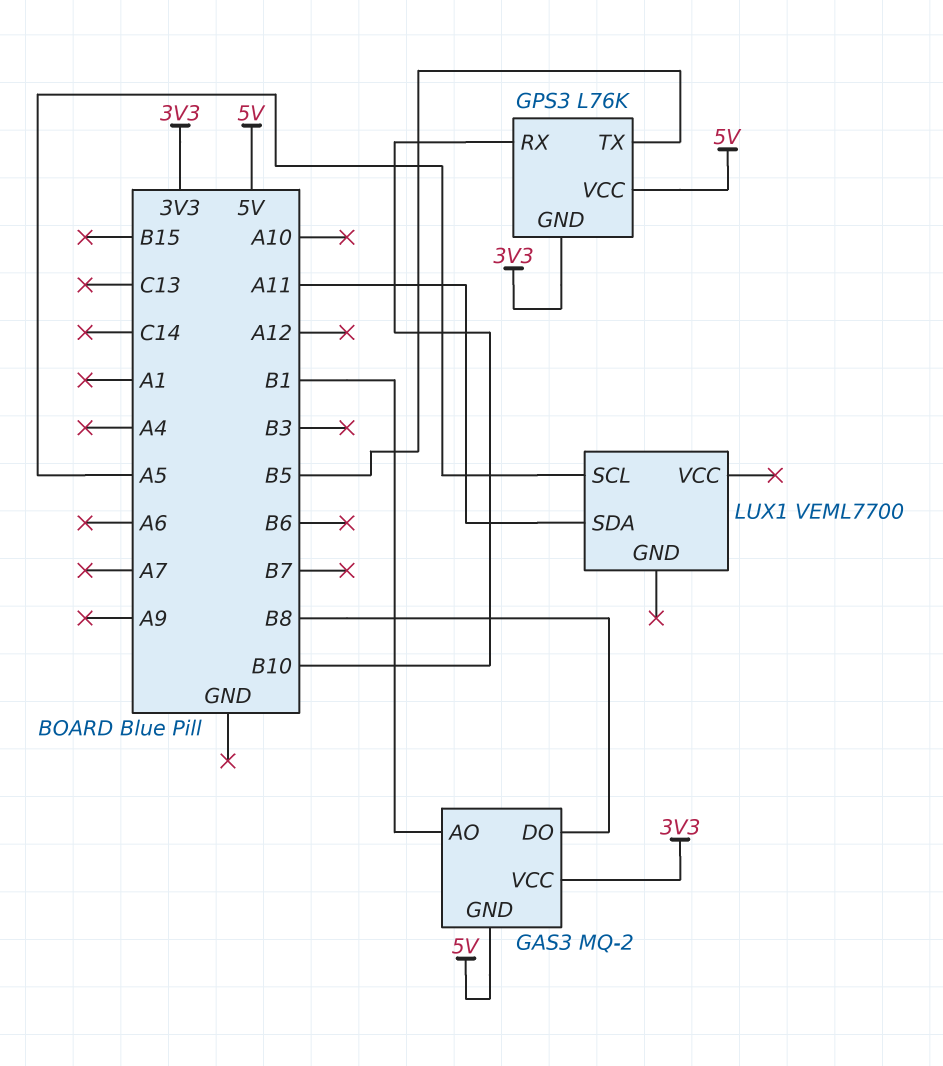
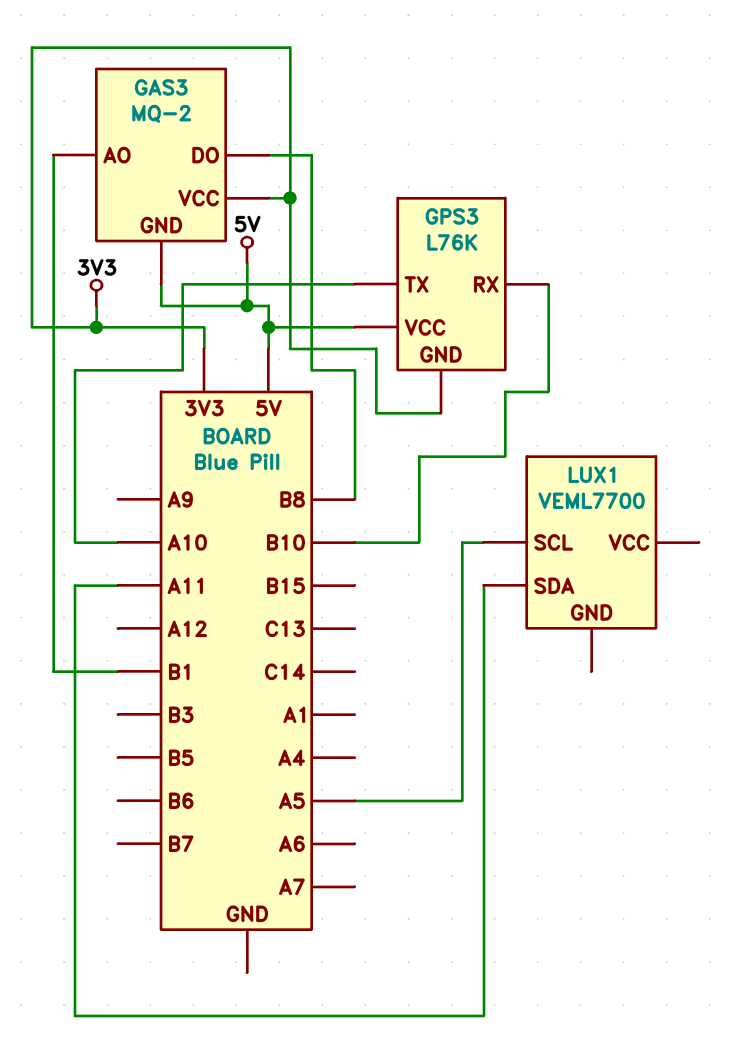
GPS3 pin TX: B5 -> A10

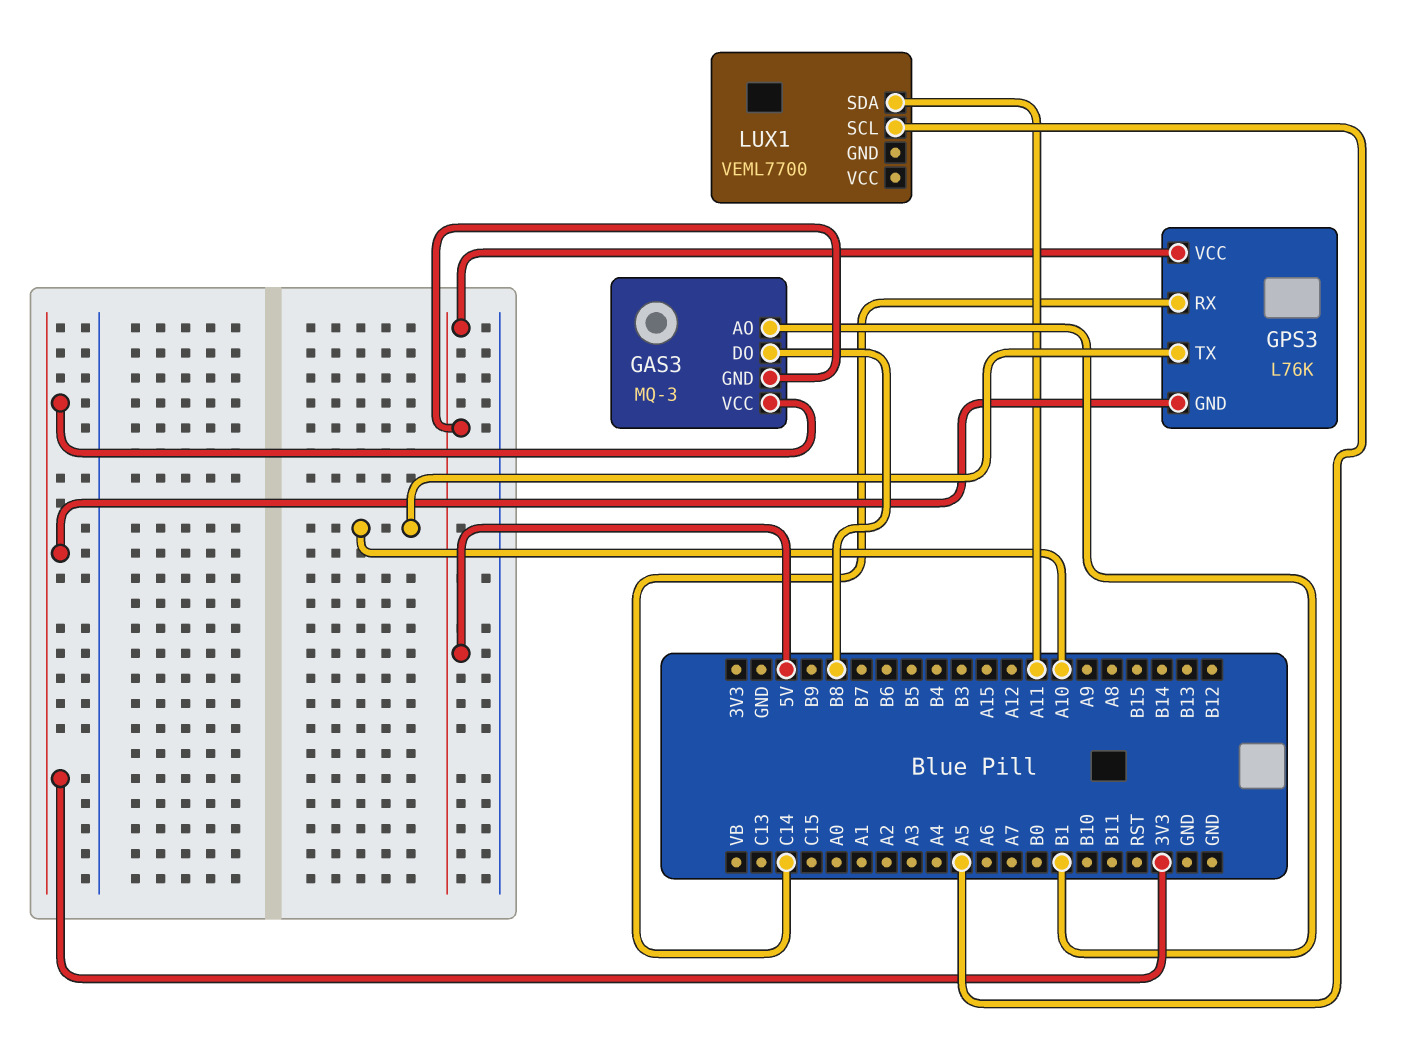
GAS3: MQ-2 -> MQ-3
GPS3 pin RX: B10 -> C14

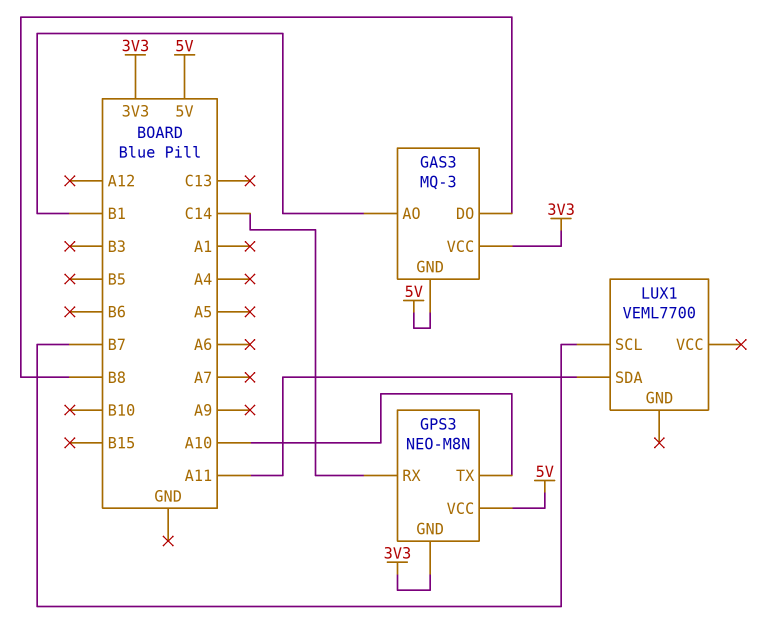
GPS3: L76K -> NEO-M8N
LUX1 pin SCL: A5 -> B7

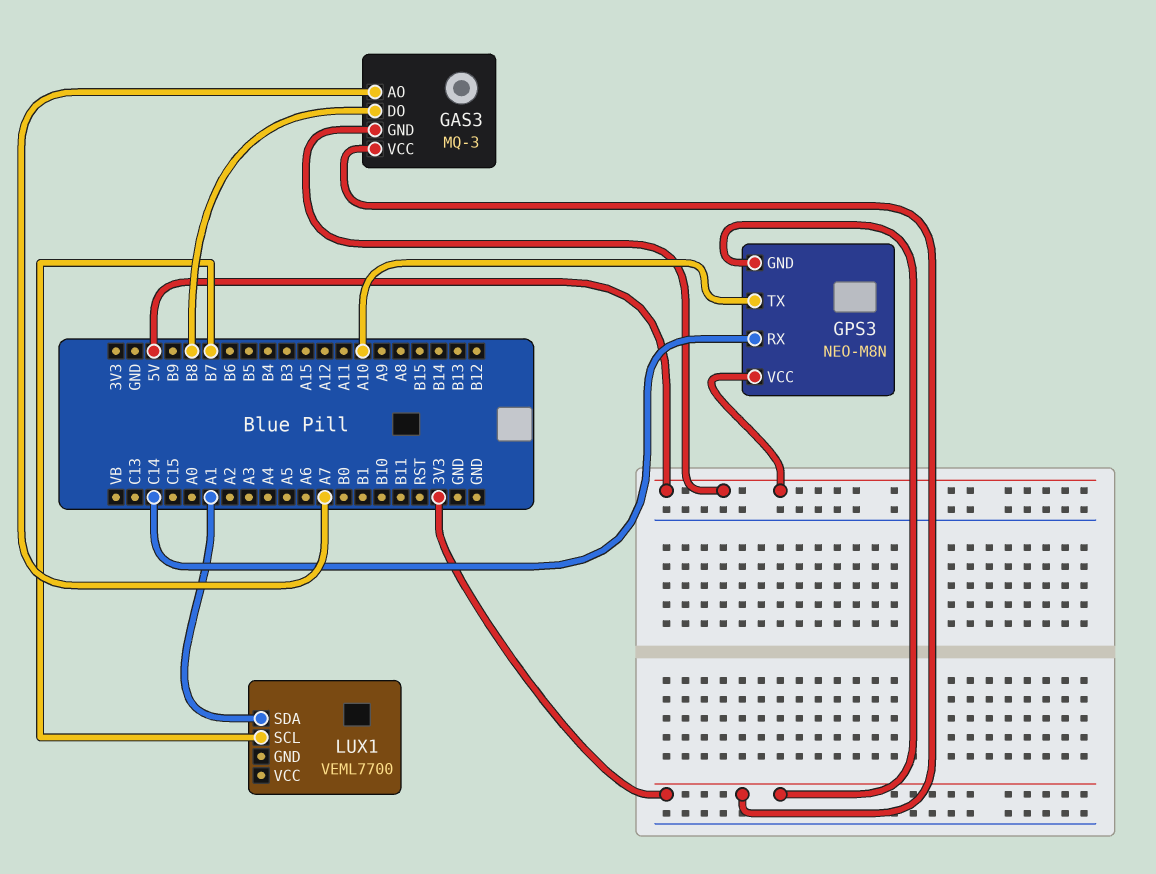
GAS3 pin AO: B1 -> A7
LUX1 pin SDA: A11 -> A1

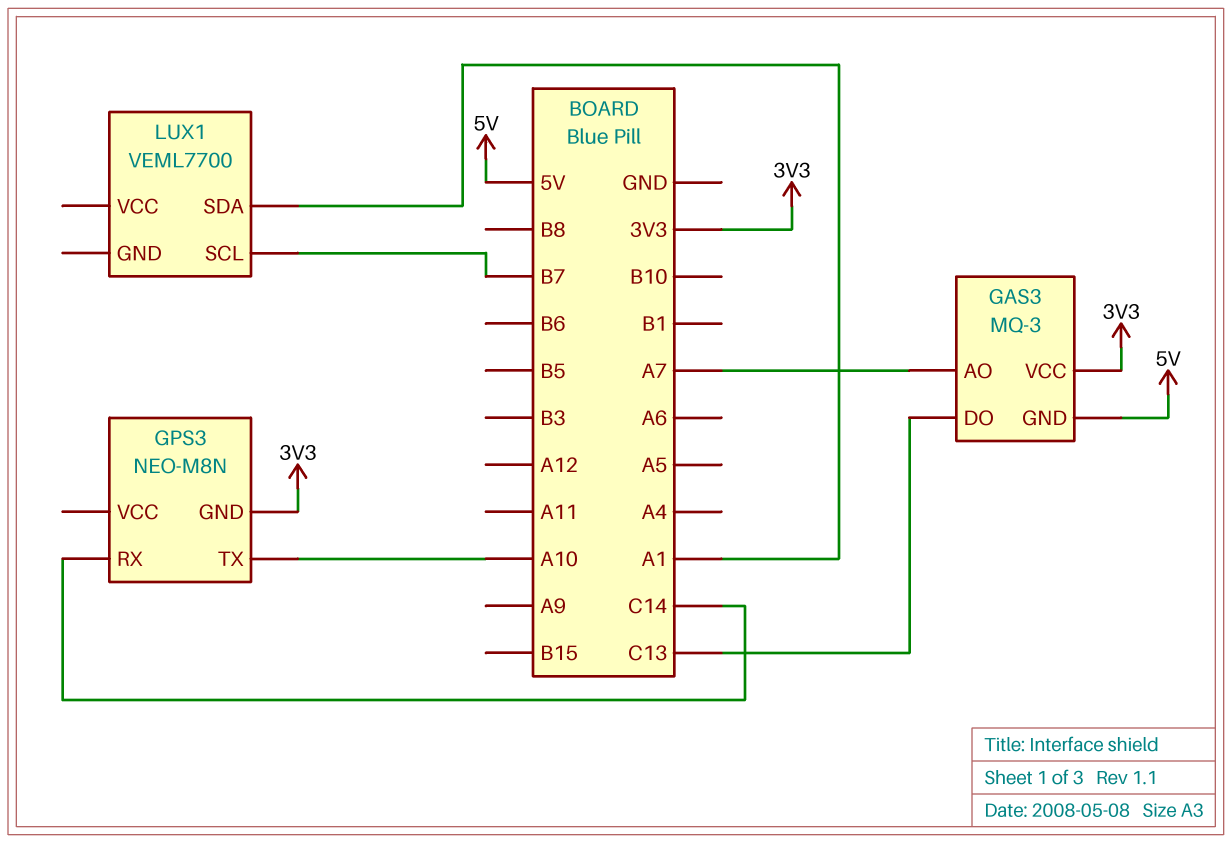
GAS3 pin DO: B8 -> C13
GPS3 pin VCC: 5V -> none

